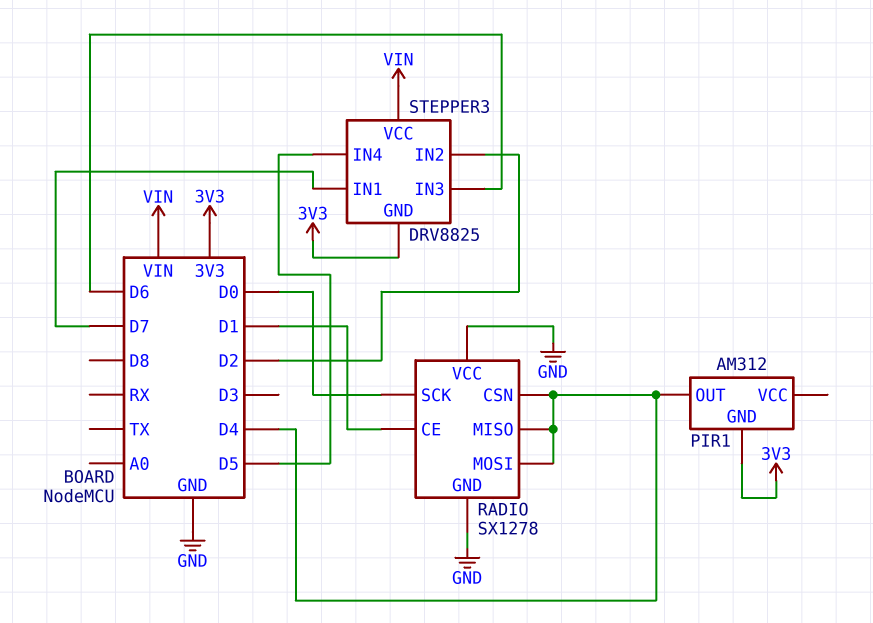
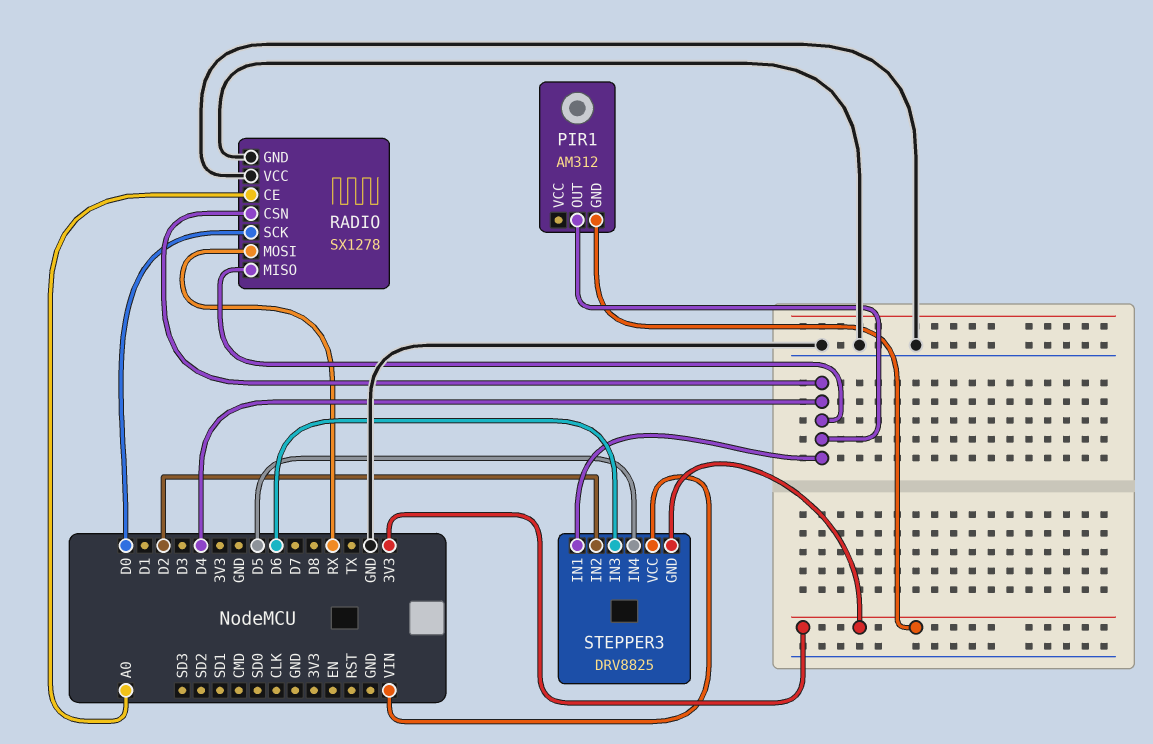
RADIO pin CE: D1 -> A0
RADIO pin MOSI: D4 -> RX
STEPPER3 pin IN1: D7 -> D4

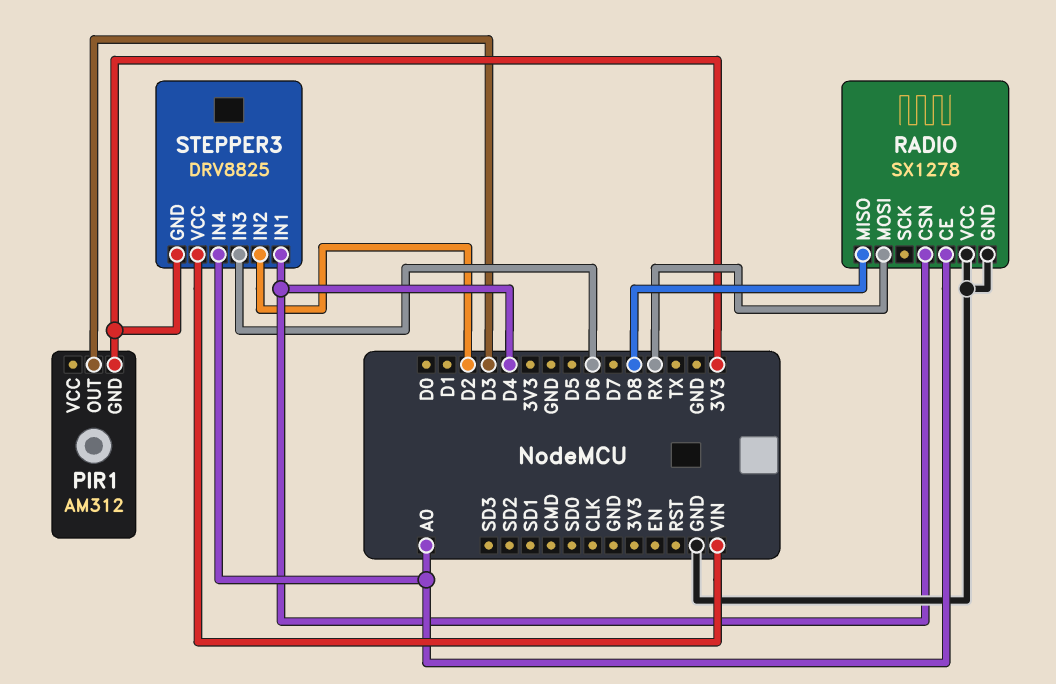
PIR1 pin OUT: D4 -> D3
RADIO pin MISO: D4 -> D8
RADIO pin SCK: D0 -> none
STEPPER3 pin IN4: D5 -> A0

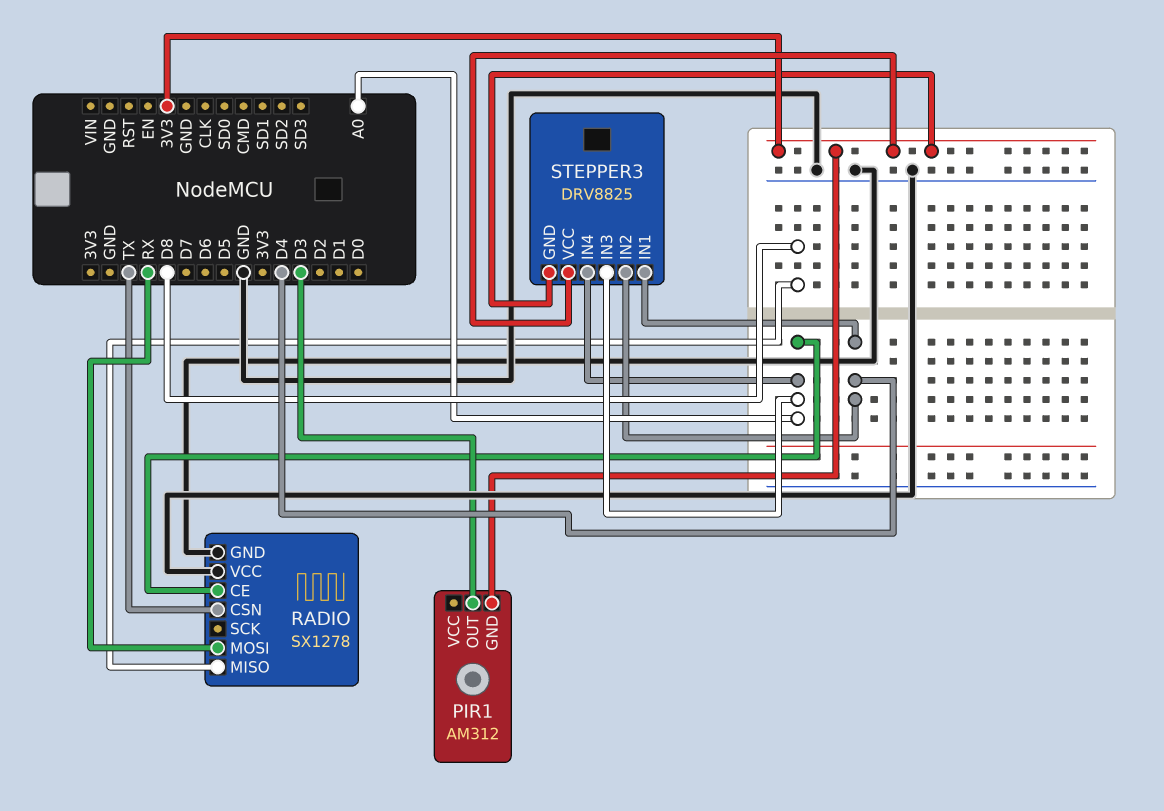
RADIO pin CSN: D4 -> TX
STEPPER3 pin IN2: D2 -> D4
STEPPER3 pin IN3: D6 -> A0
STEPPER3 pin VCC: VIN -> 3V3

